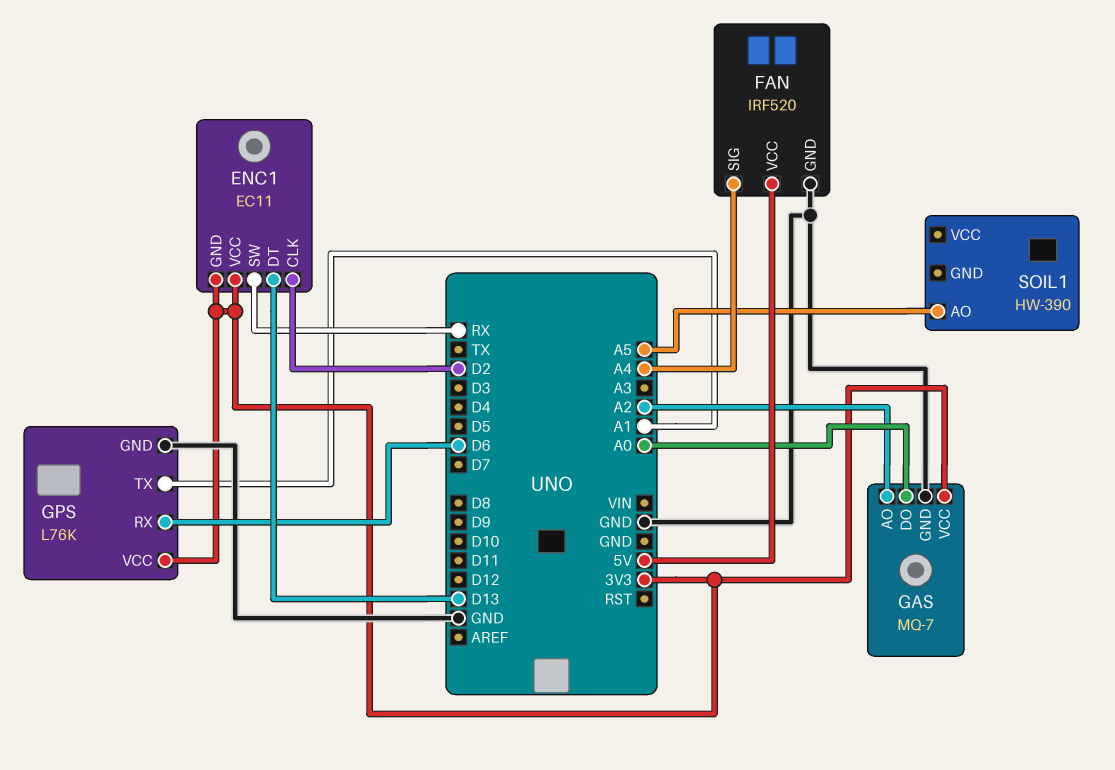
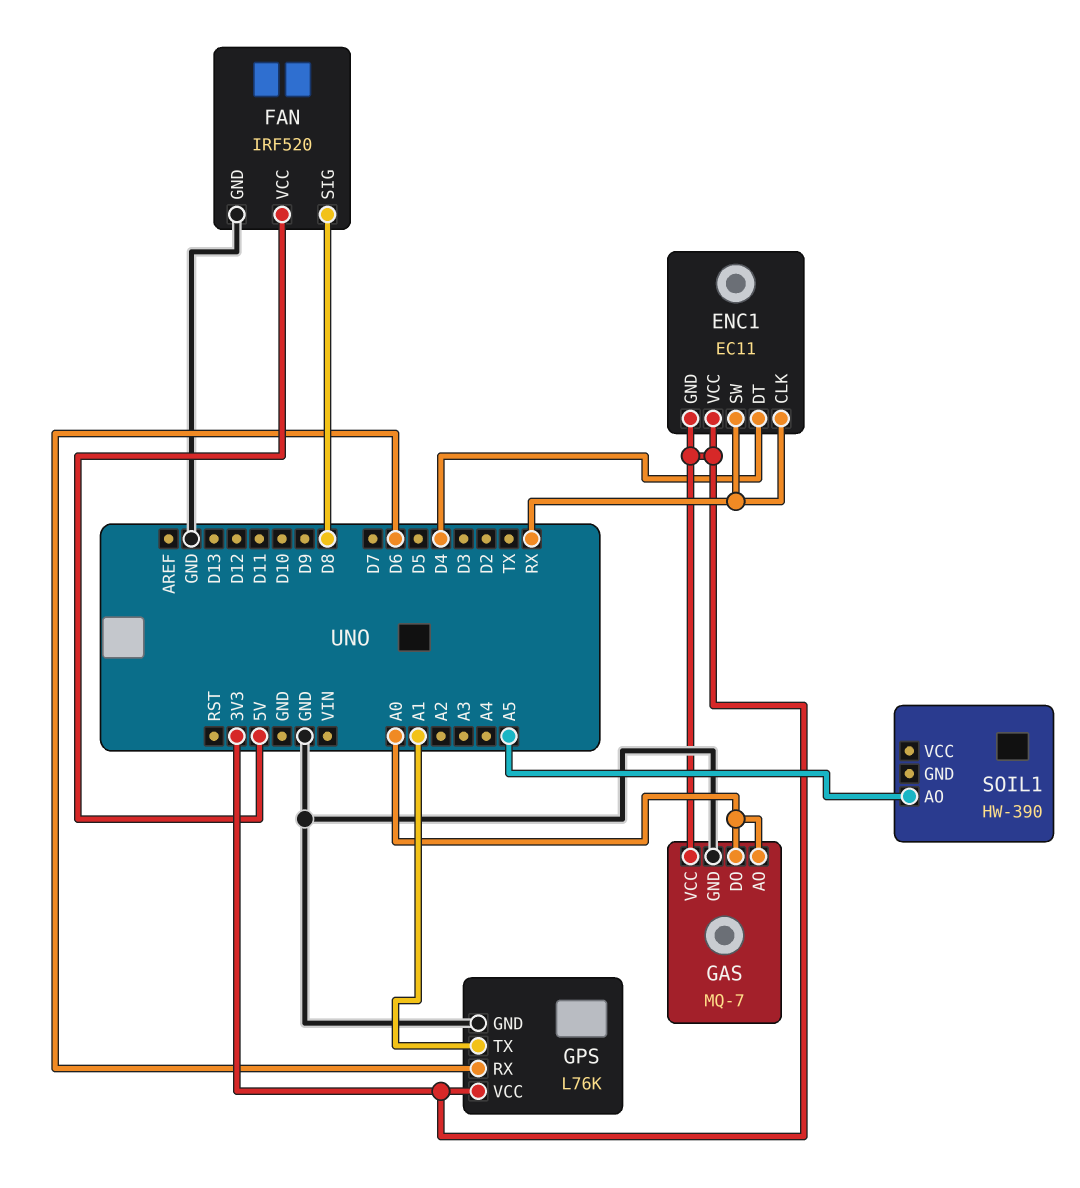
ENC1 pin CLK: D2 -> RX
ENC1 pin DT: D13 -> D4
FAN pin SIG: A4 -> D8
GAS pin AO: A2 -> A0

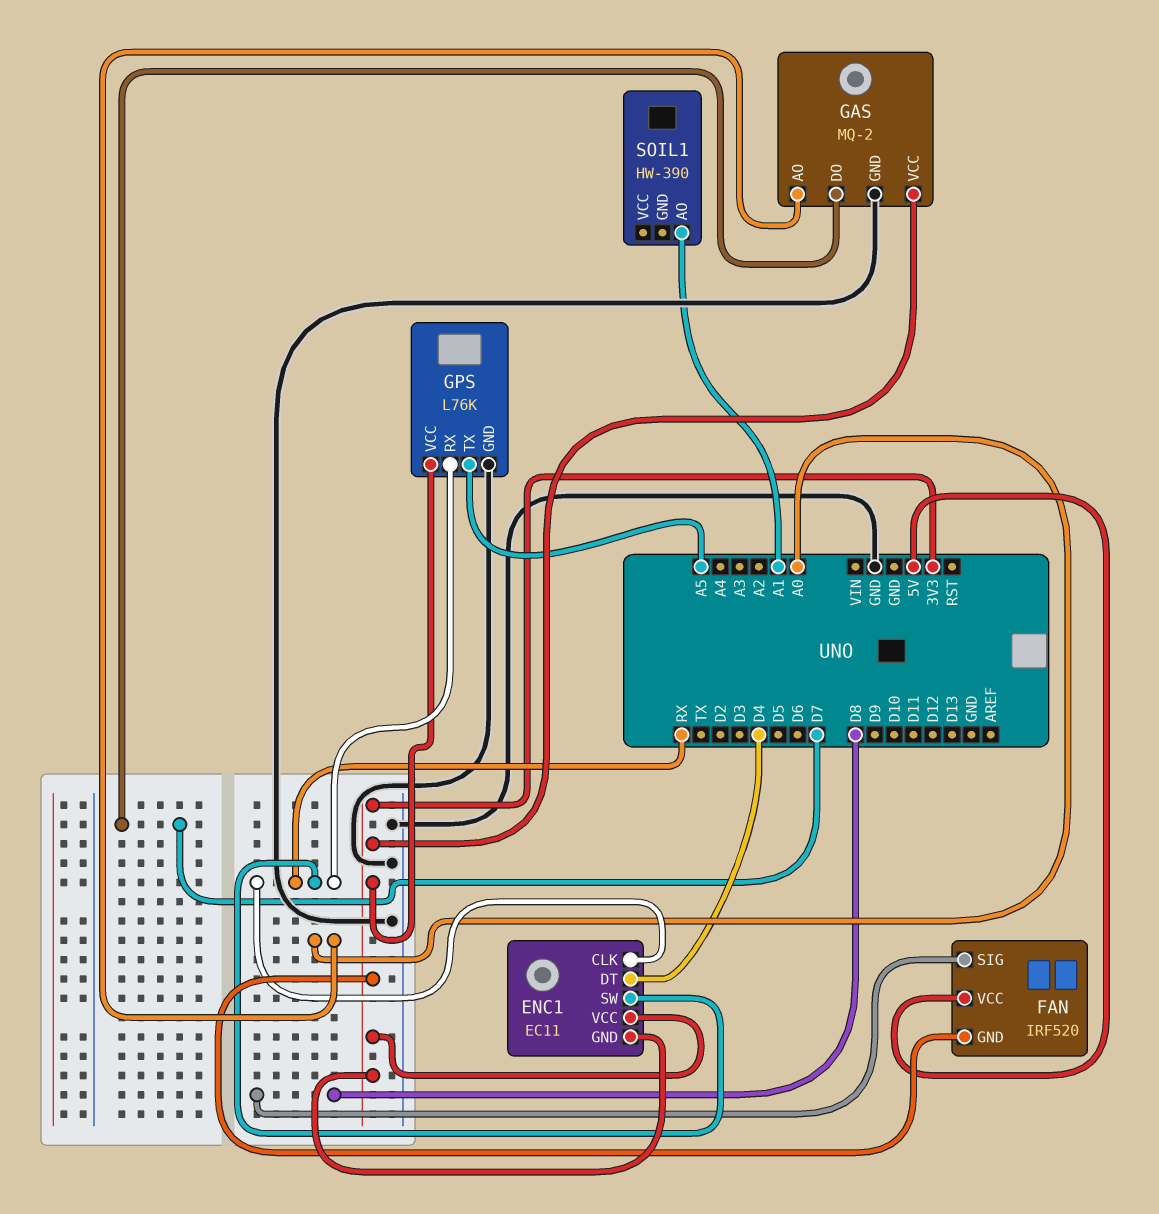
FAN pin GND: GND -> 3V3
GAS: MQ-7 -> MQ-2
GAS pin DO: A0 -> D7
GPS pin RX: D6 -> RX
GPS pin TX: A1 -> A5
SOIL1 pin AO: A5 -> A1

